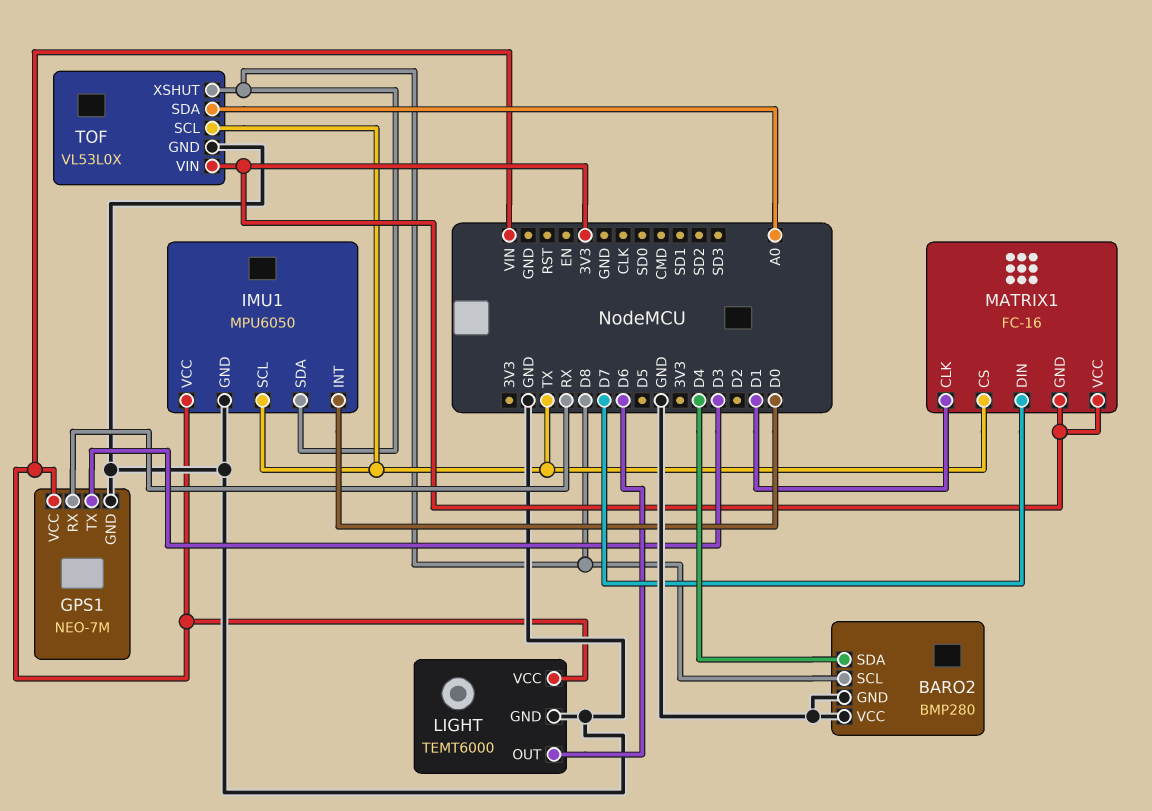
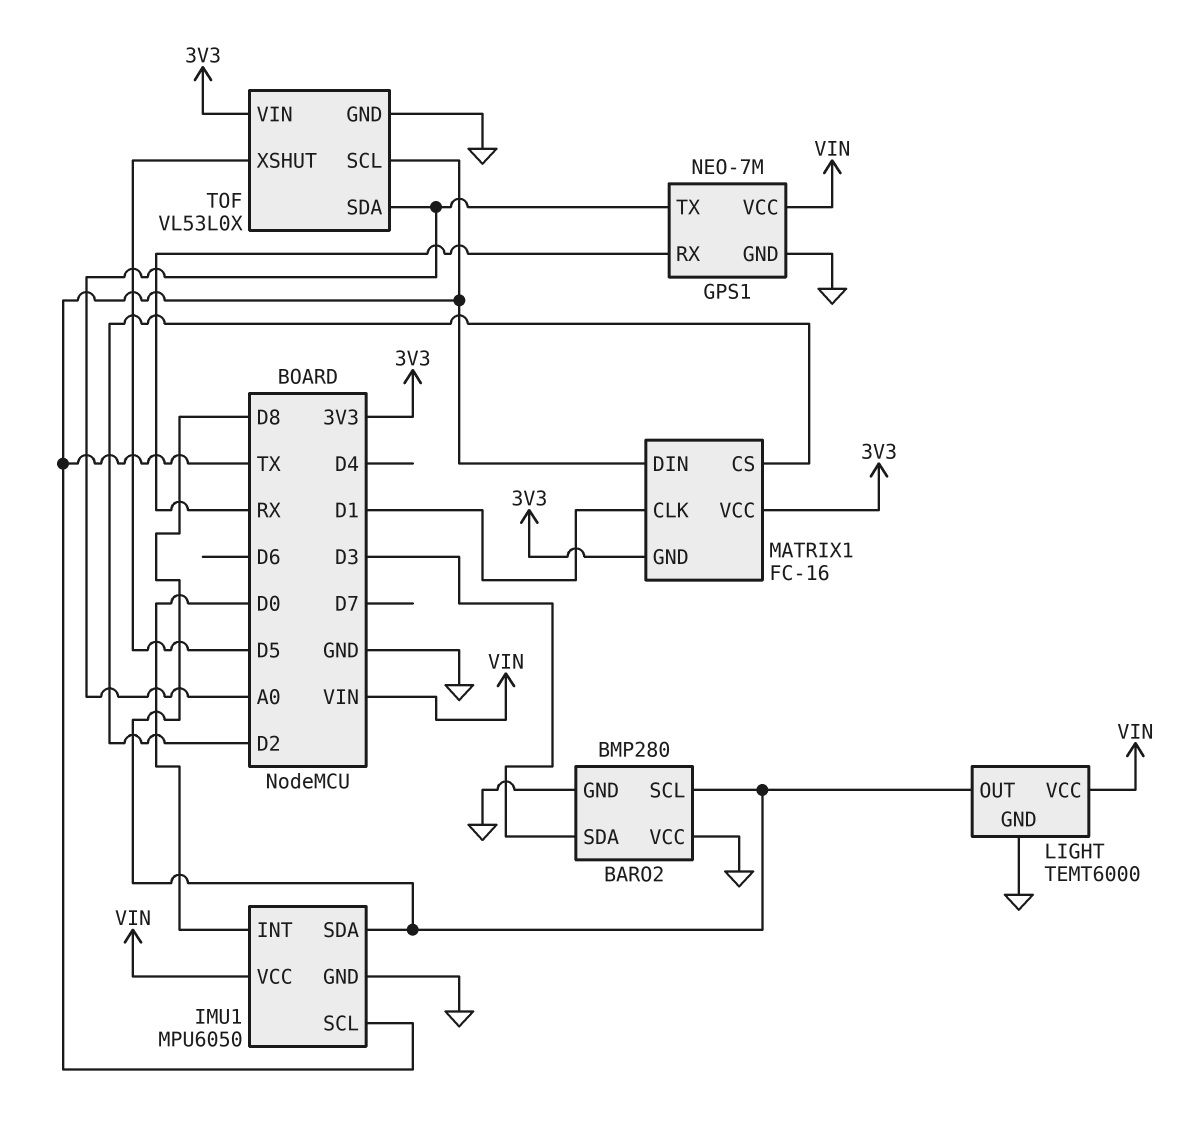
BARO2 pin SDA: D4 -> D3
GPS1 pin TX: D3 -> A0
LIGHT pin OUT: D6 -> D8
MATRIX1 pin CS: TX -> D2
MATRIX1 pin DIN: D7 -> TX
TOF pin XSHUT: D8 -> D5

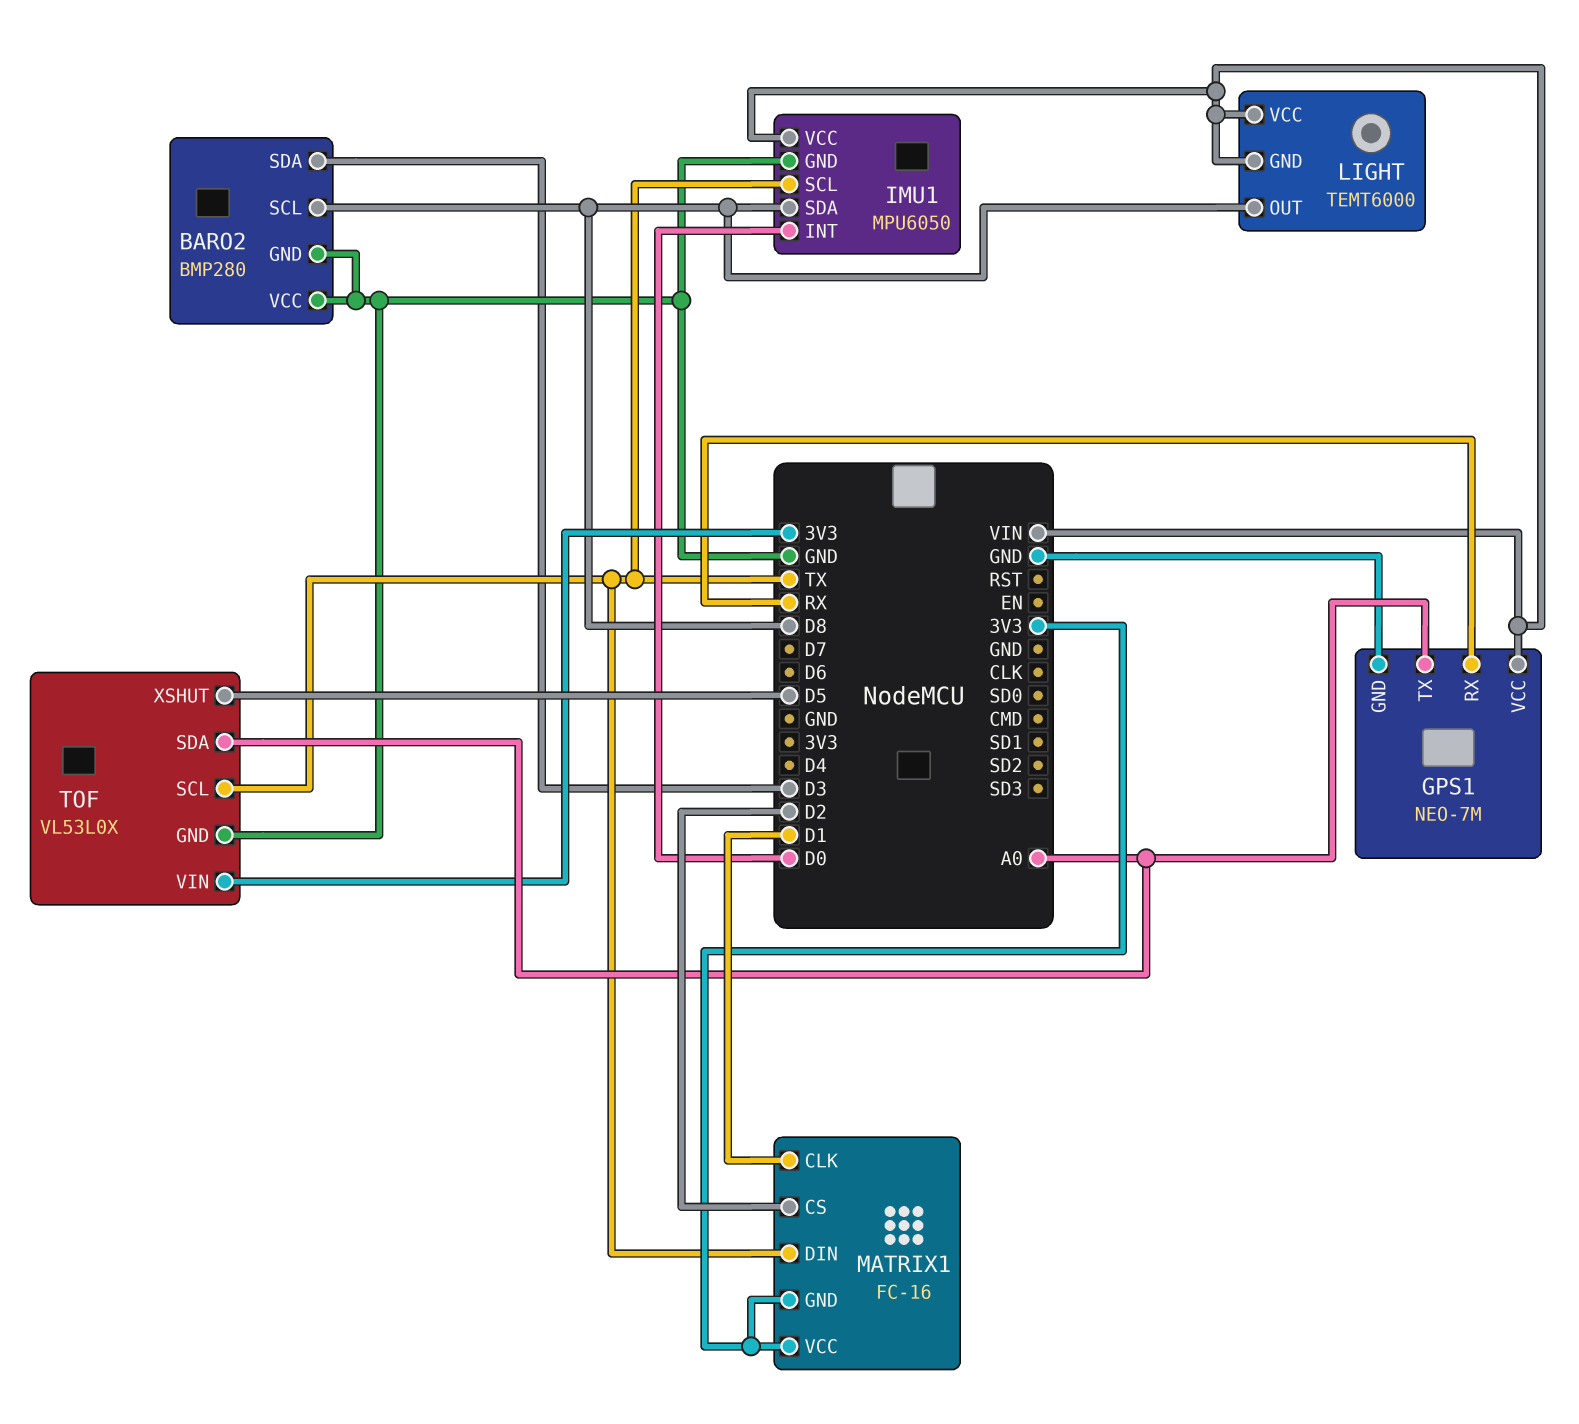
LIGHT pin GND: GND -> VIN

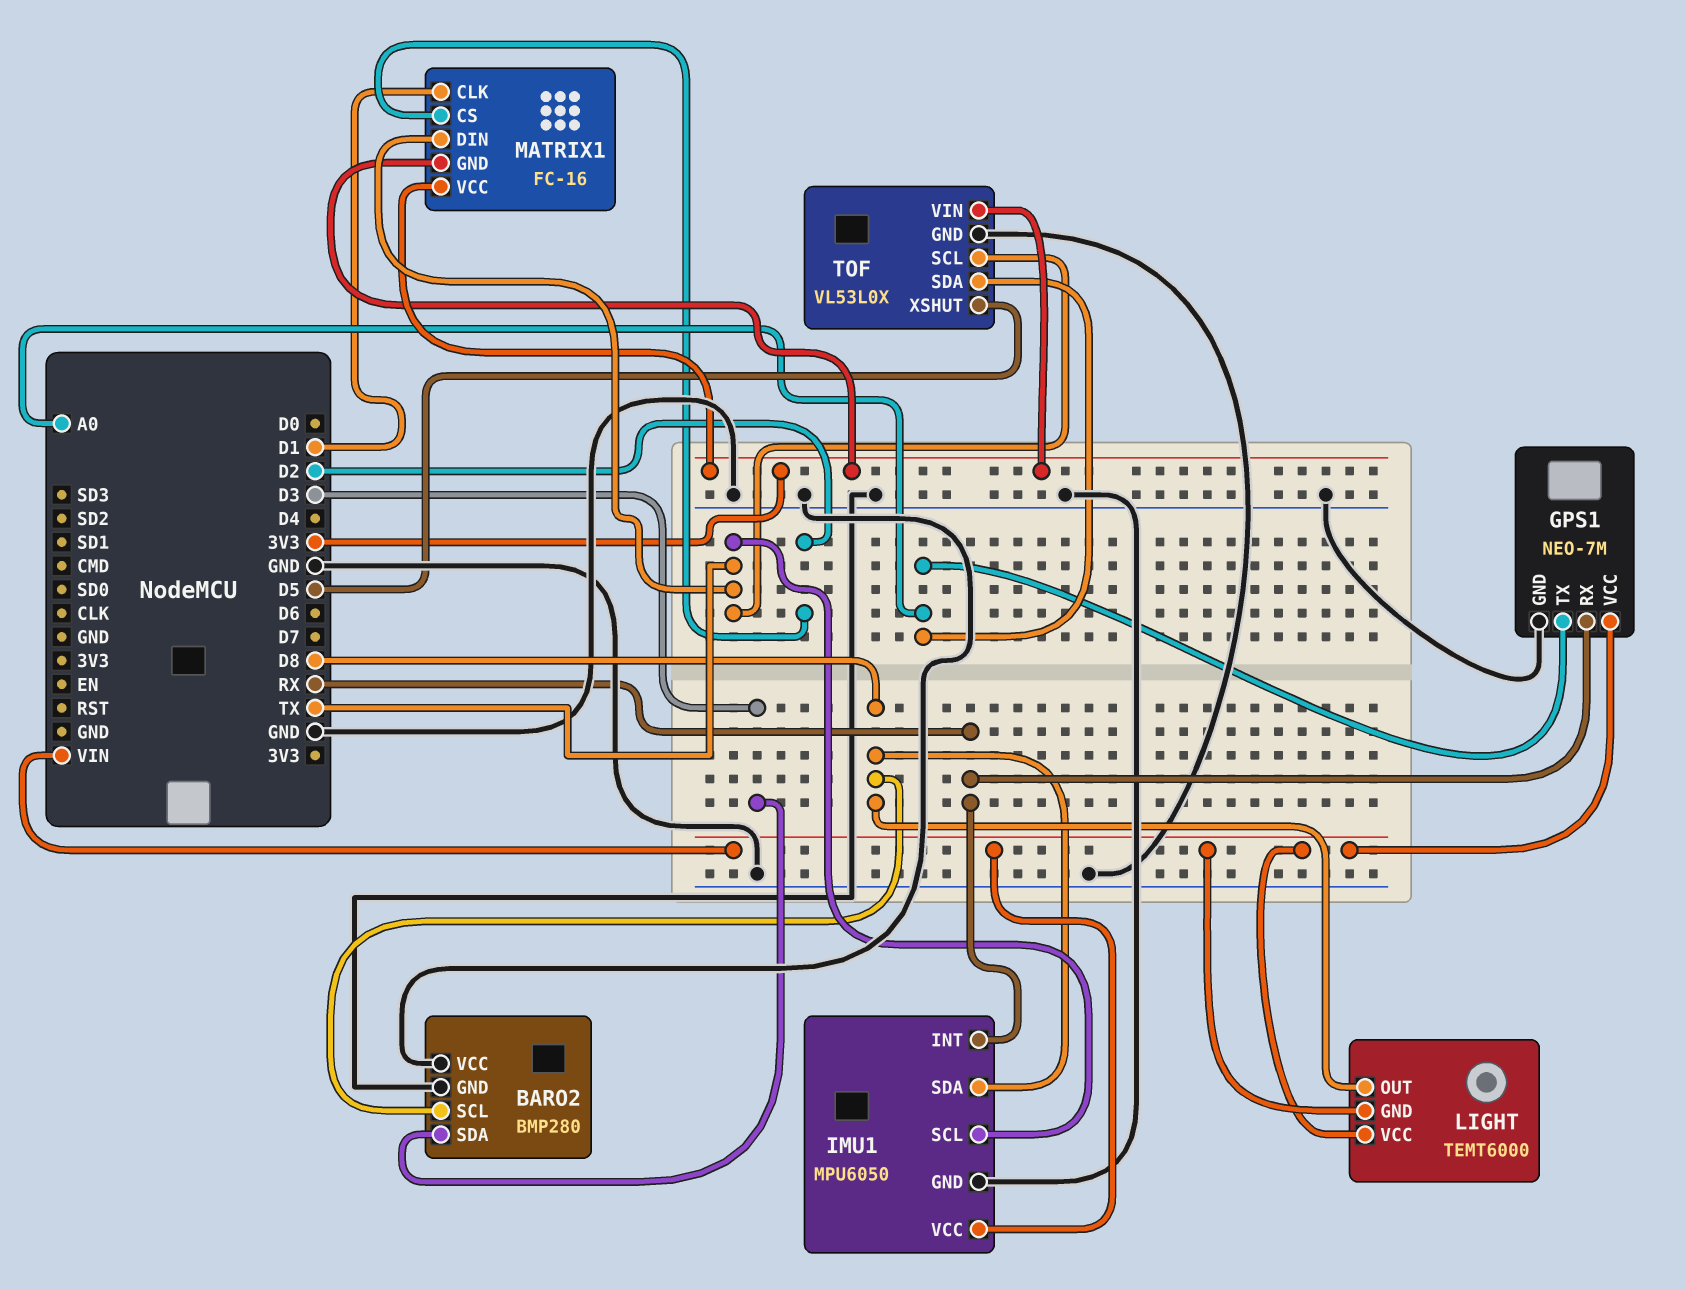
IMU1 pin INT: D0 -> RX

